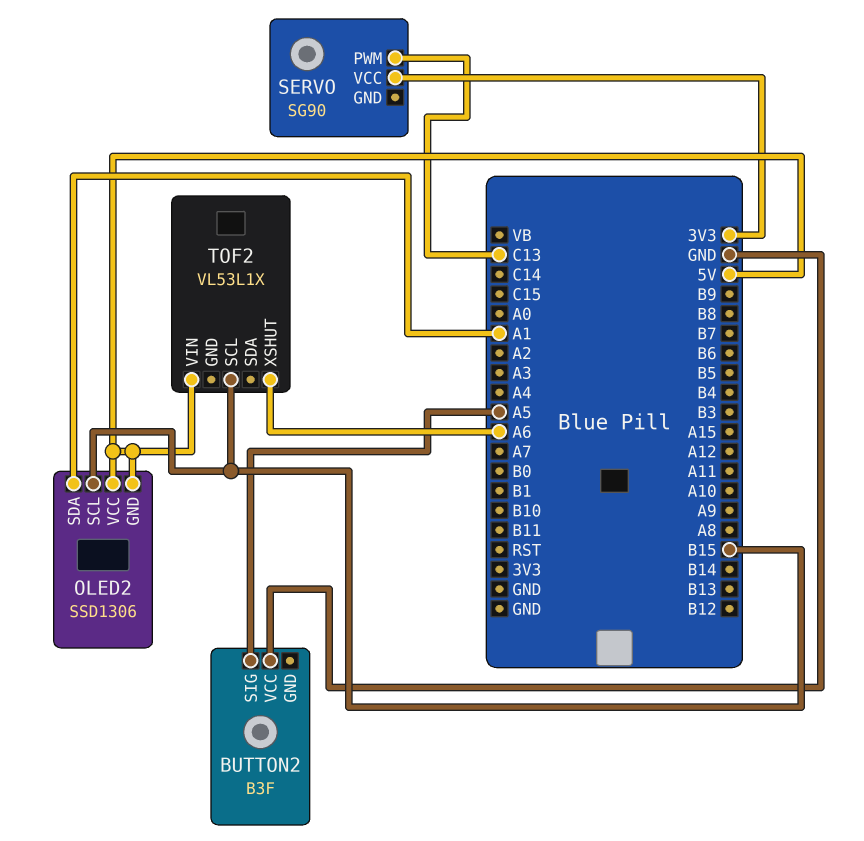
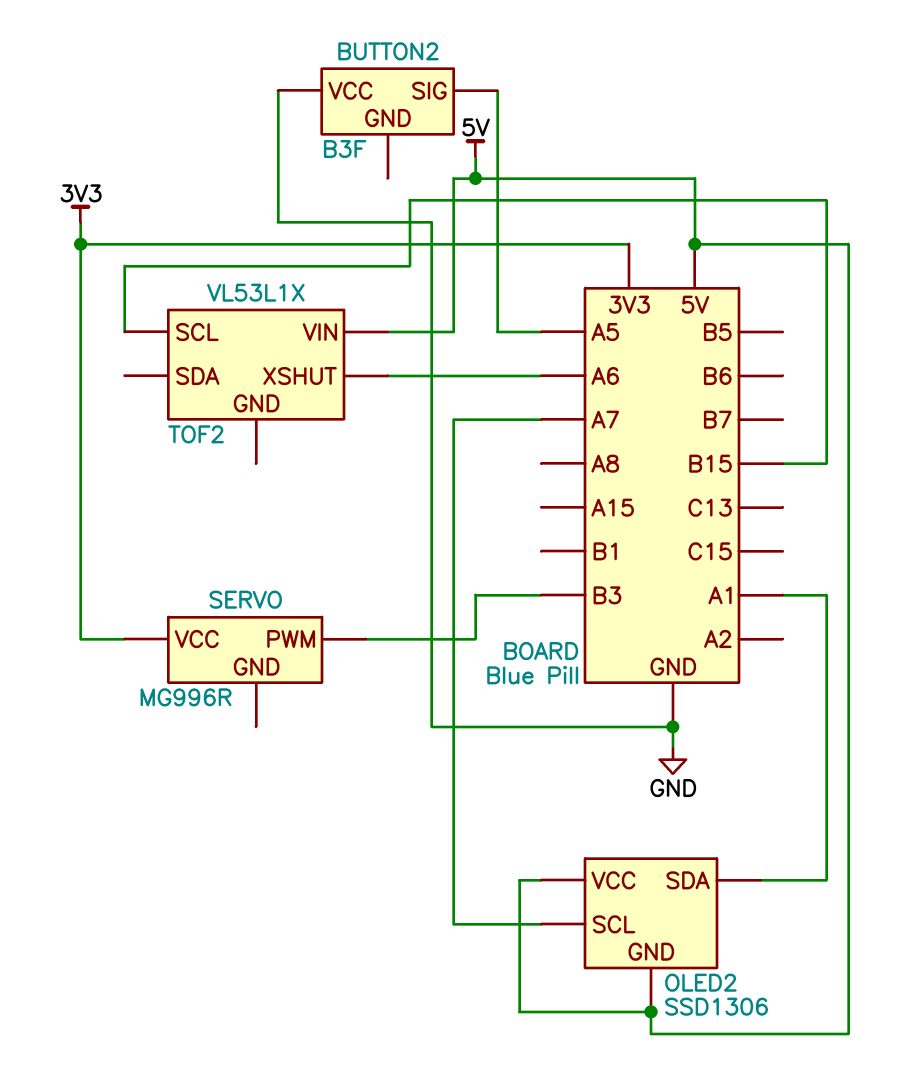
OLED2 pin SCL: B15 -> A7
SERVO: SG90 -> MG996R
SERVO pin PWM: C13 -> B3

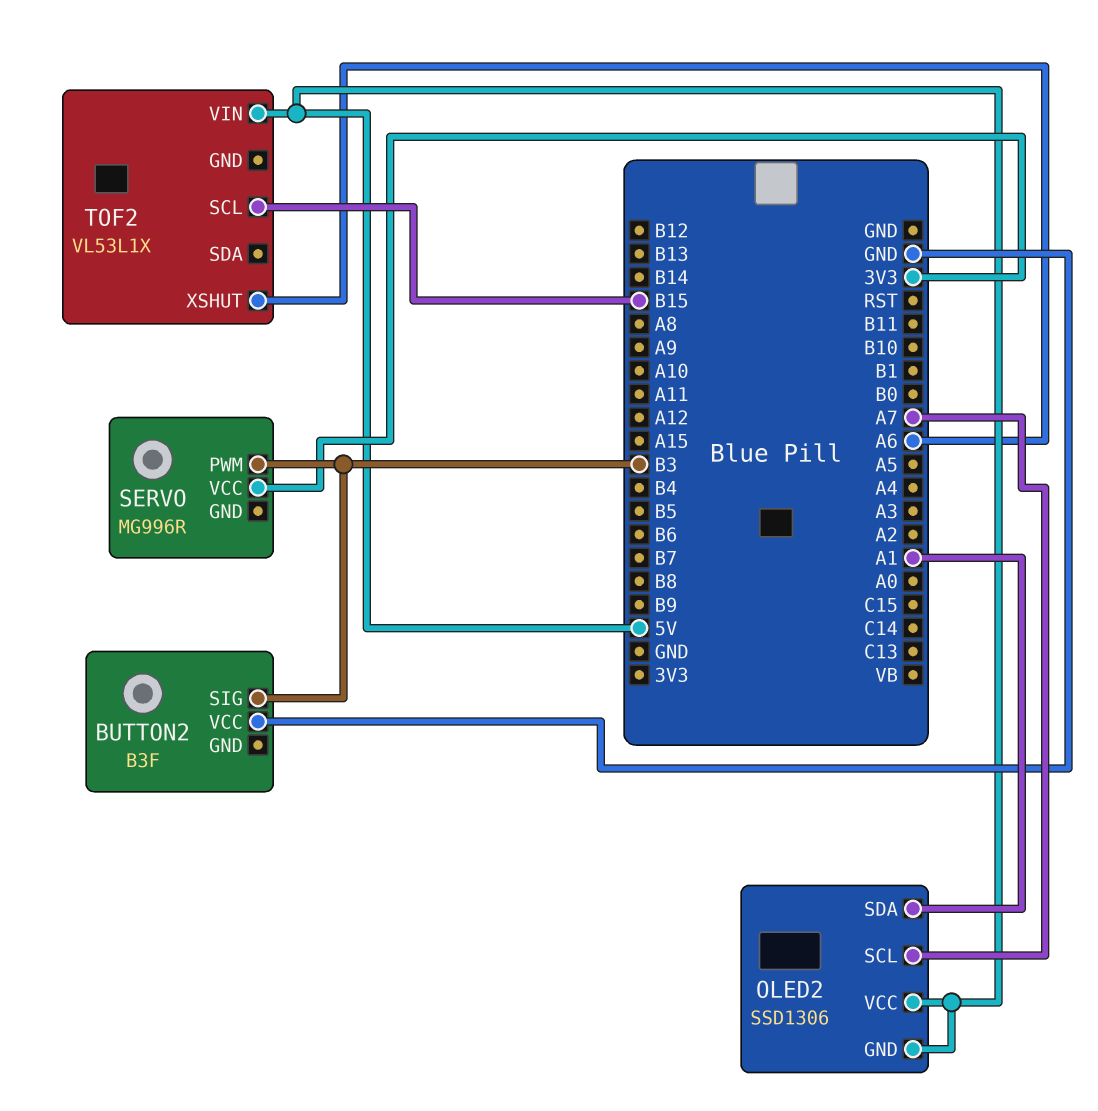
BUTTON2 pin SIG: A5 -> B3

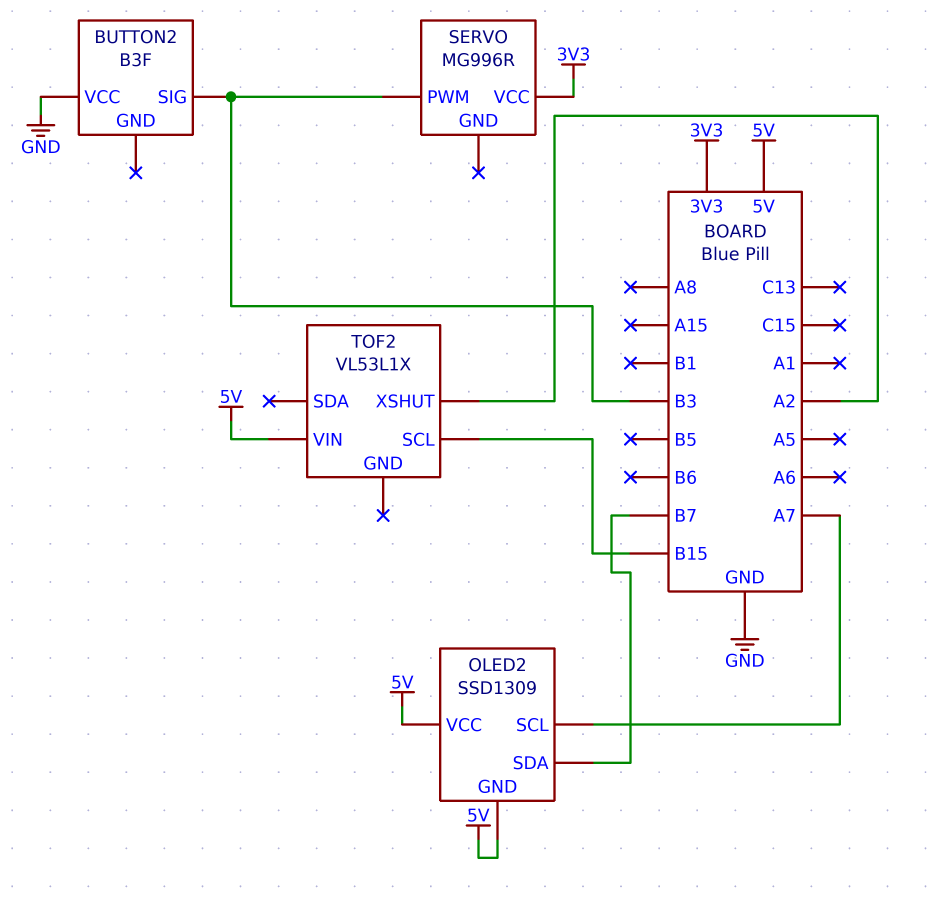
OLED2: SSD1306 -> SSD1309
OLED2 pin SDA: A1 -> B7
TOF2 pin XSHUT: A6 -> A2

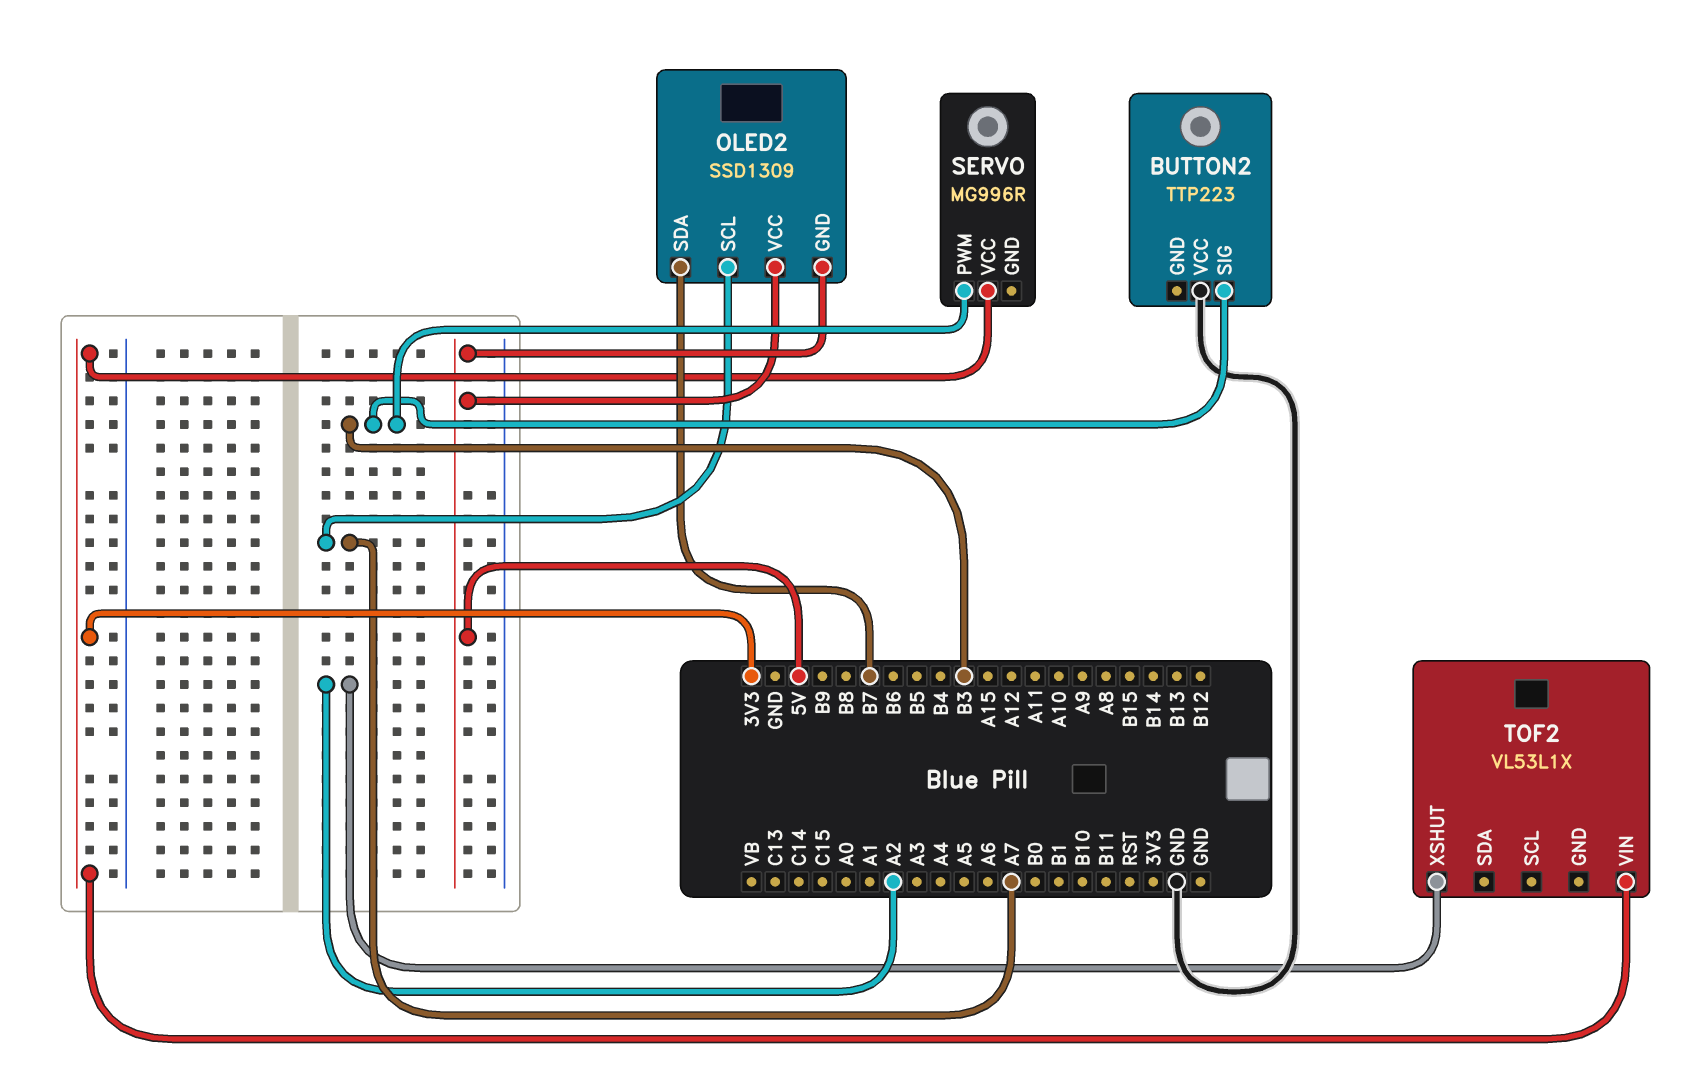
BUTTON2: B3F -> TTP223
TOF2 pin SCL: B15 -> none
TOF2 pin VIN: 5V -> 3V3

